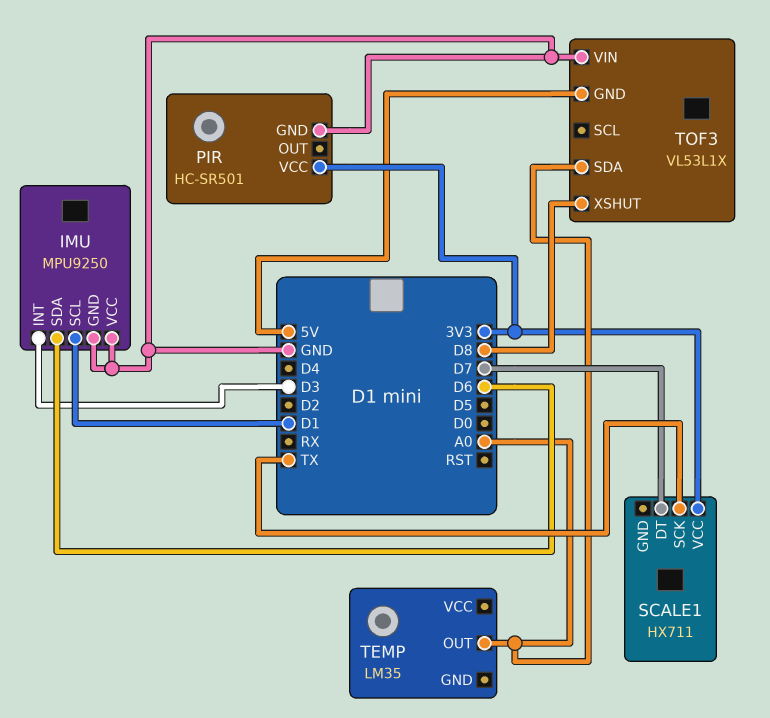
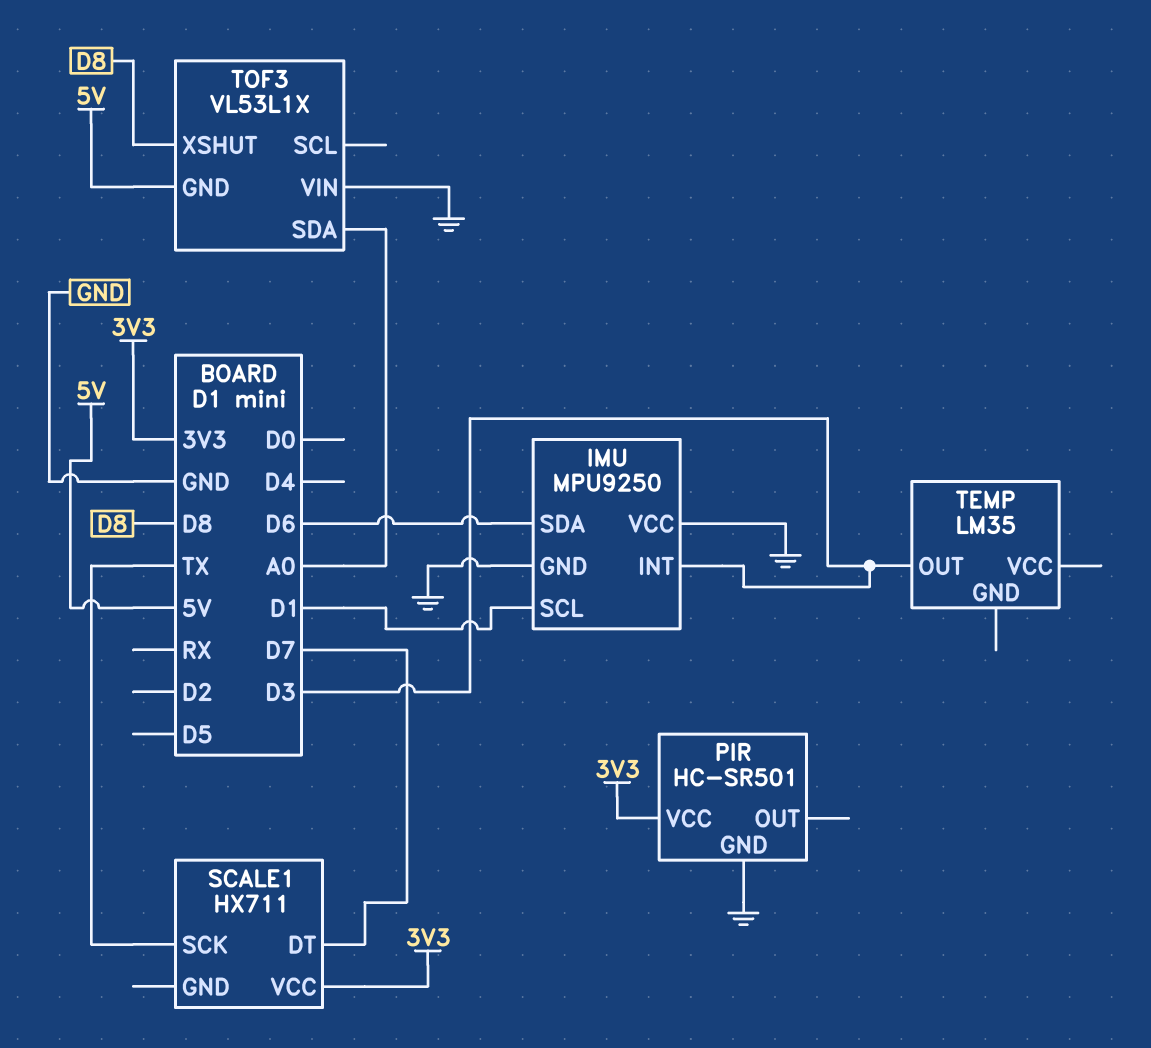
TEMP pin OUT: A0 -> D3

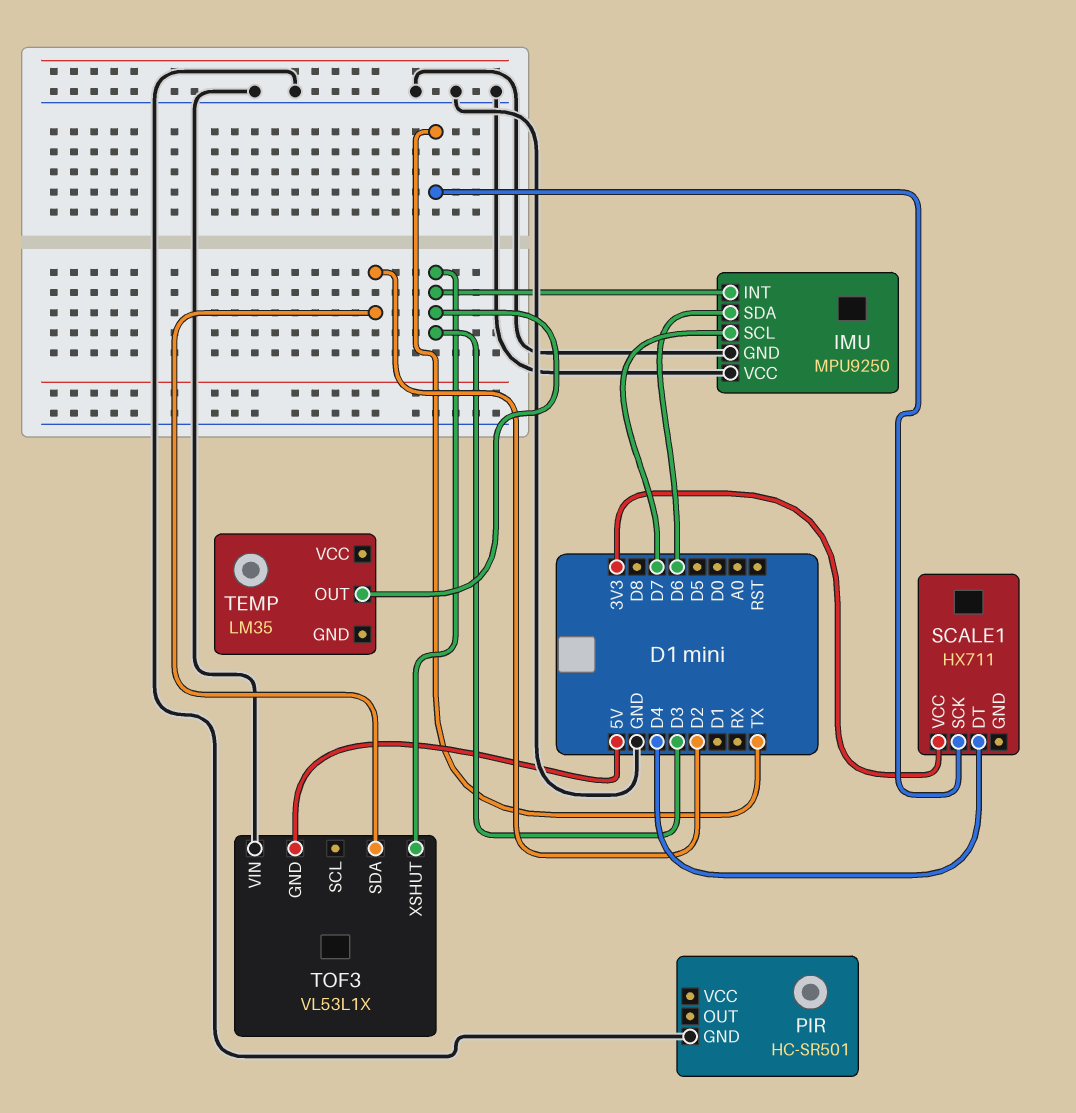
IMU pin SCL: D1 -> D7
PIR pin VCC: 3V3 -> none
SCALE1 pin DT: D7 -> D4
TOF3 pin SDA: A0 -> D2
TOF3 pin XSHUT: D8 -> D3

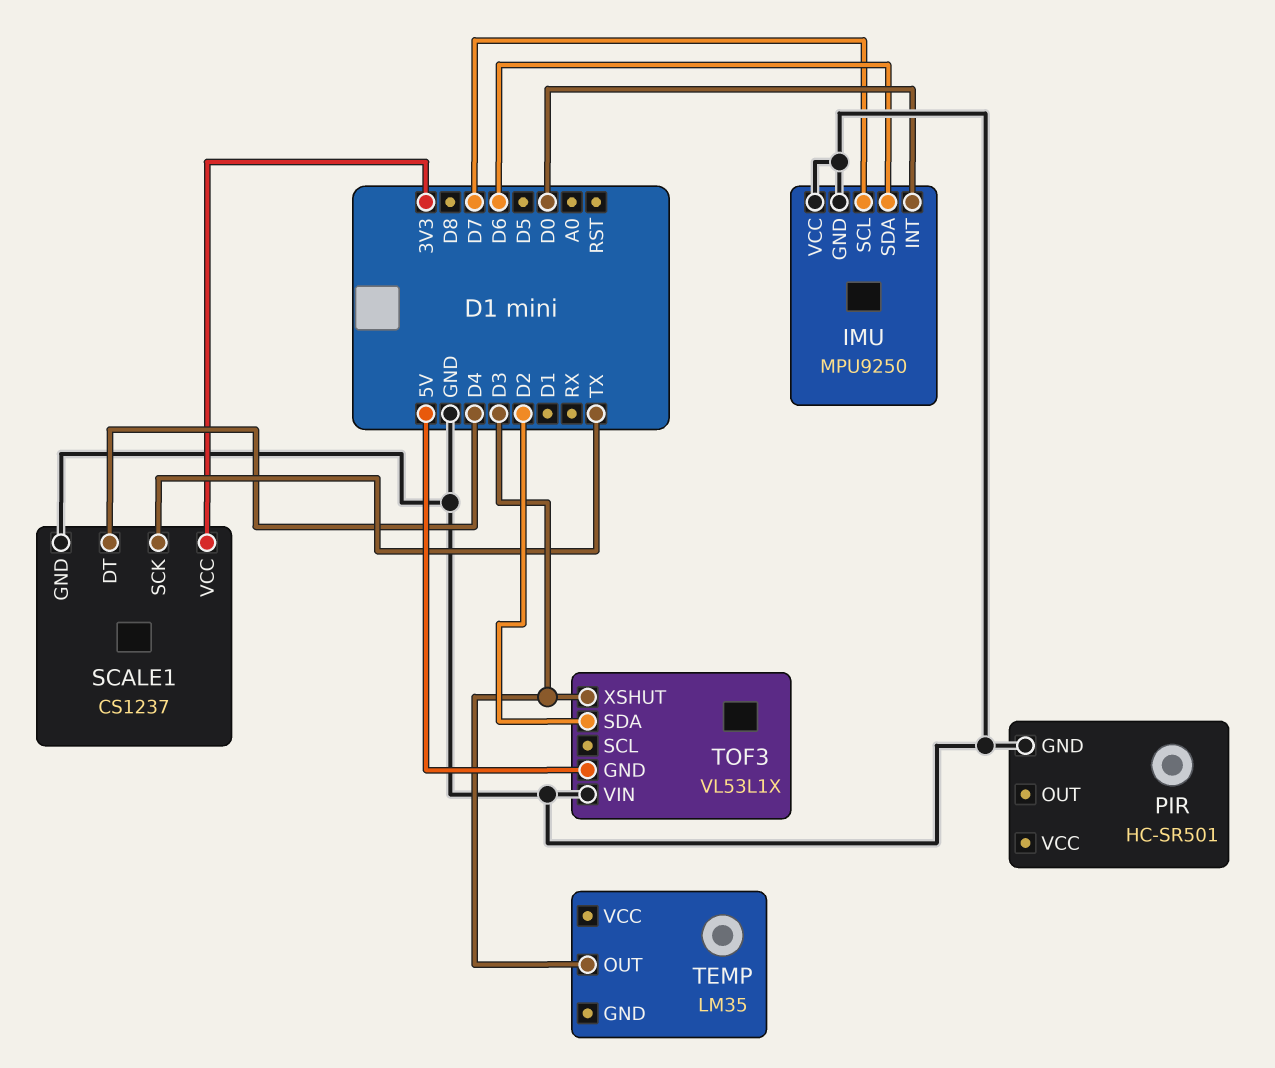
IMU pin INT: D3 -> D0
SCALE1: HX711 -> CS1237
SCALE1 pin GND: none -> GND

